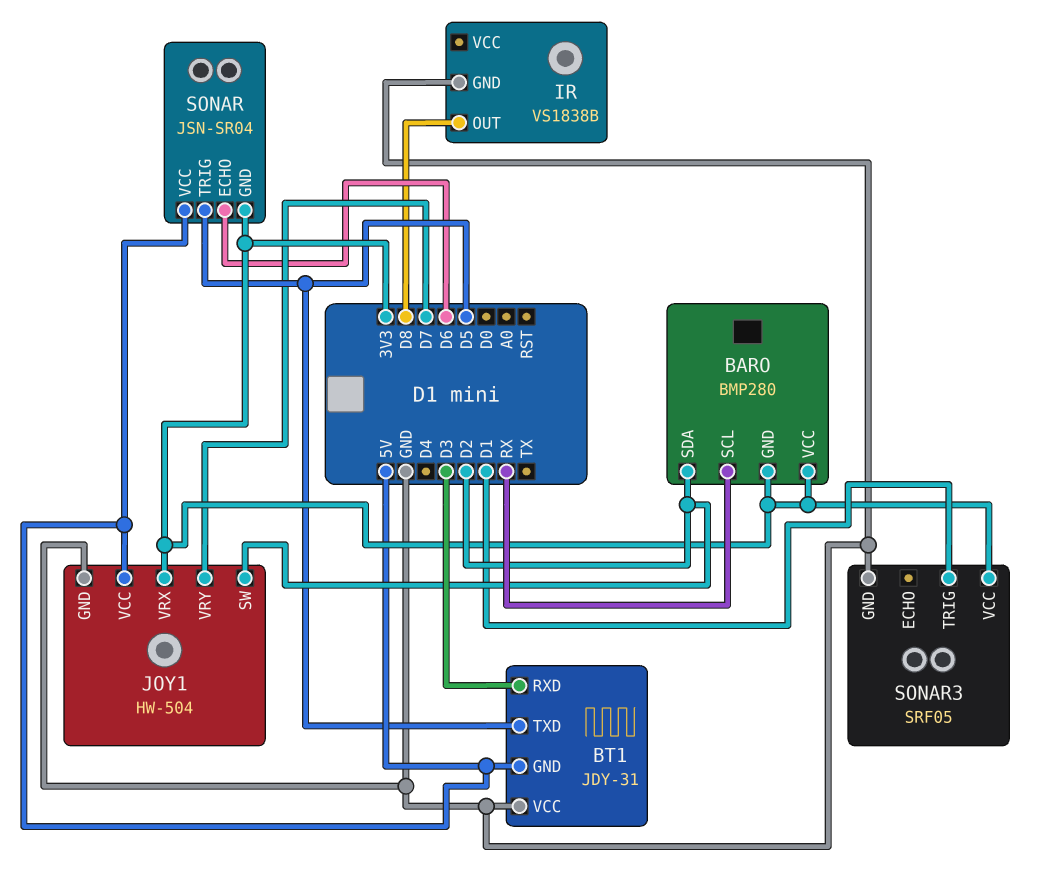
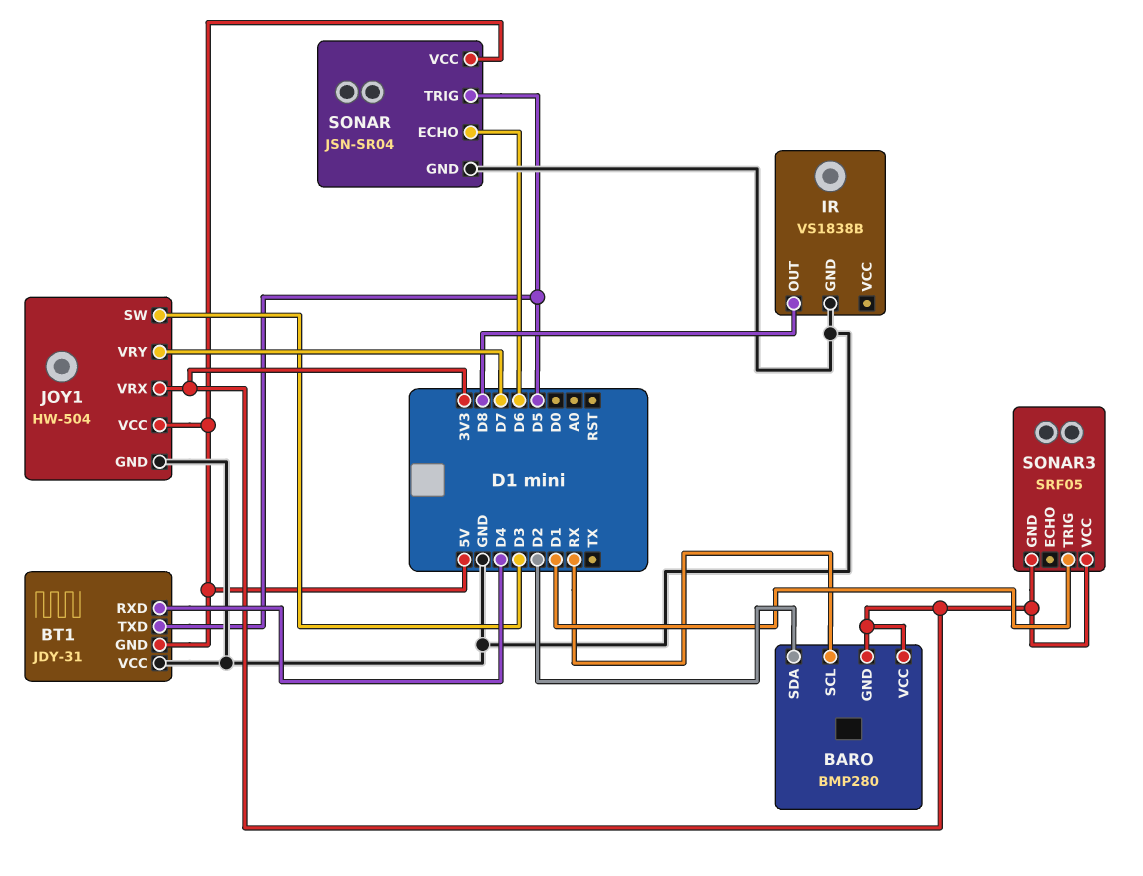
BT1 pin RXD: D3 -> D4
JOY1 pin SW: D2 -> D3
SONAR pin GND: 3V3 -> GND
SONAR3 pin GND: GND -> 3V3

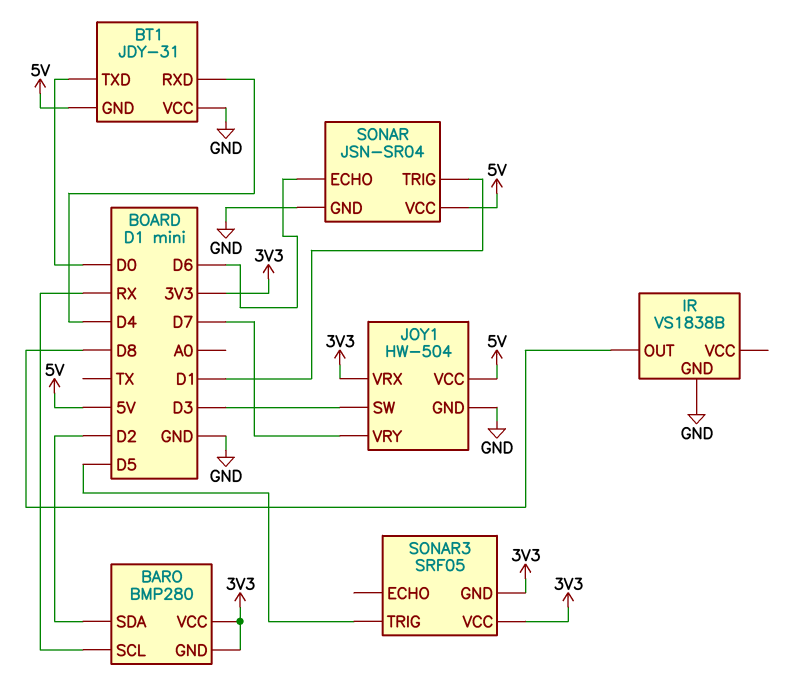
BT1 pin TXD: D5 -> D0
SONAR pin TRIG: D5 -> D1
SONAR3 pin TRIG: D1 -> D5

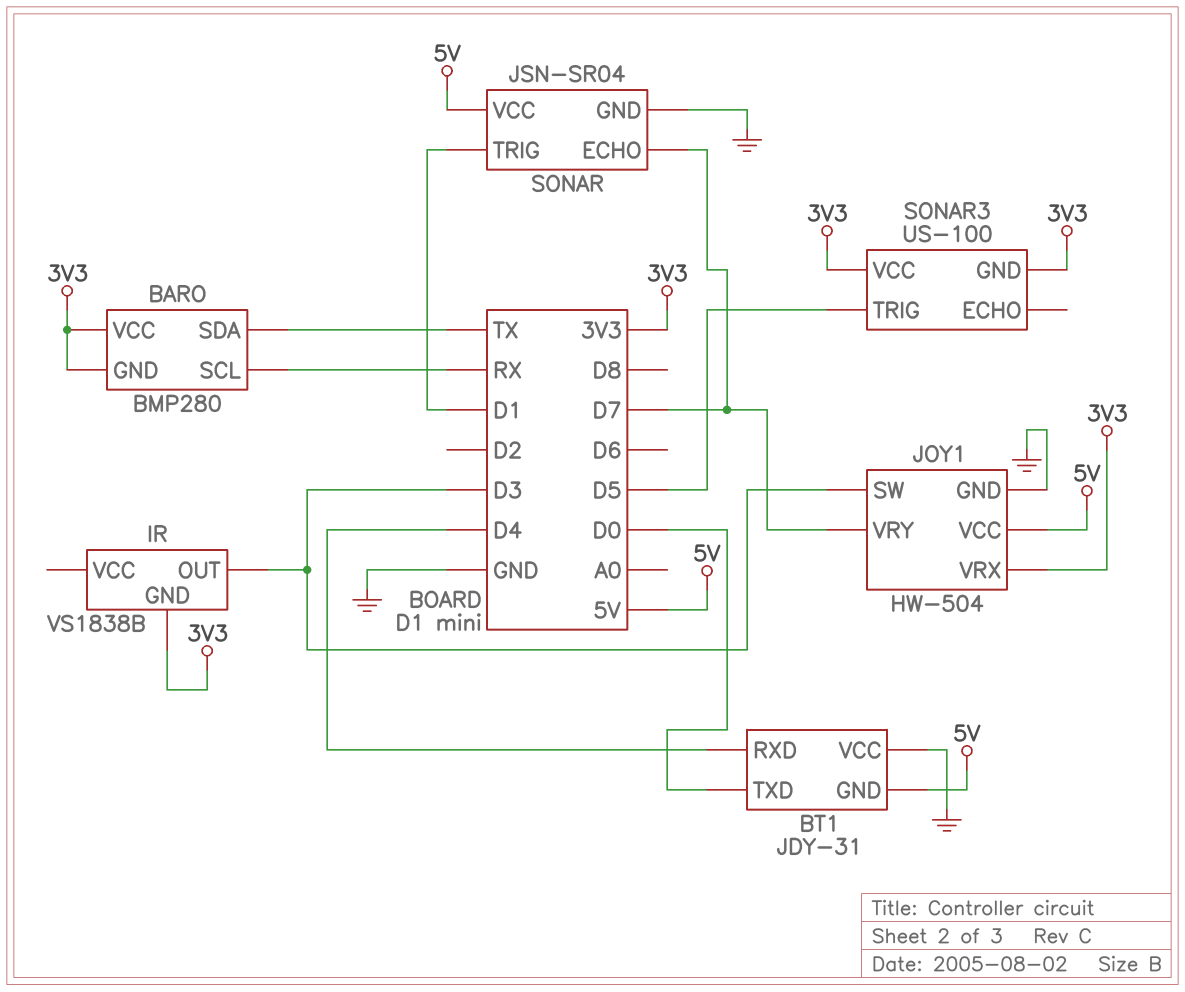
BARO pin SDA: D2 -> TX
IR pin GND: GND -> 3V3
IR pin OUT: D8 -> D3
SONAR pin ECHO: D6 -> D7
SONAR3: SRF05 -> US-100

